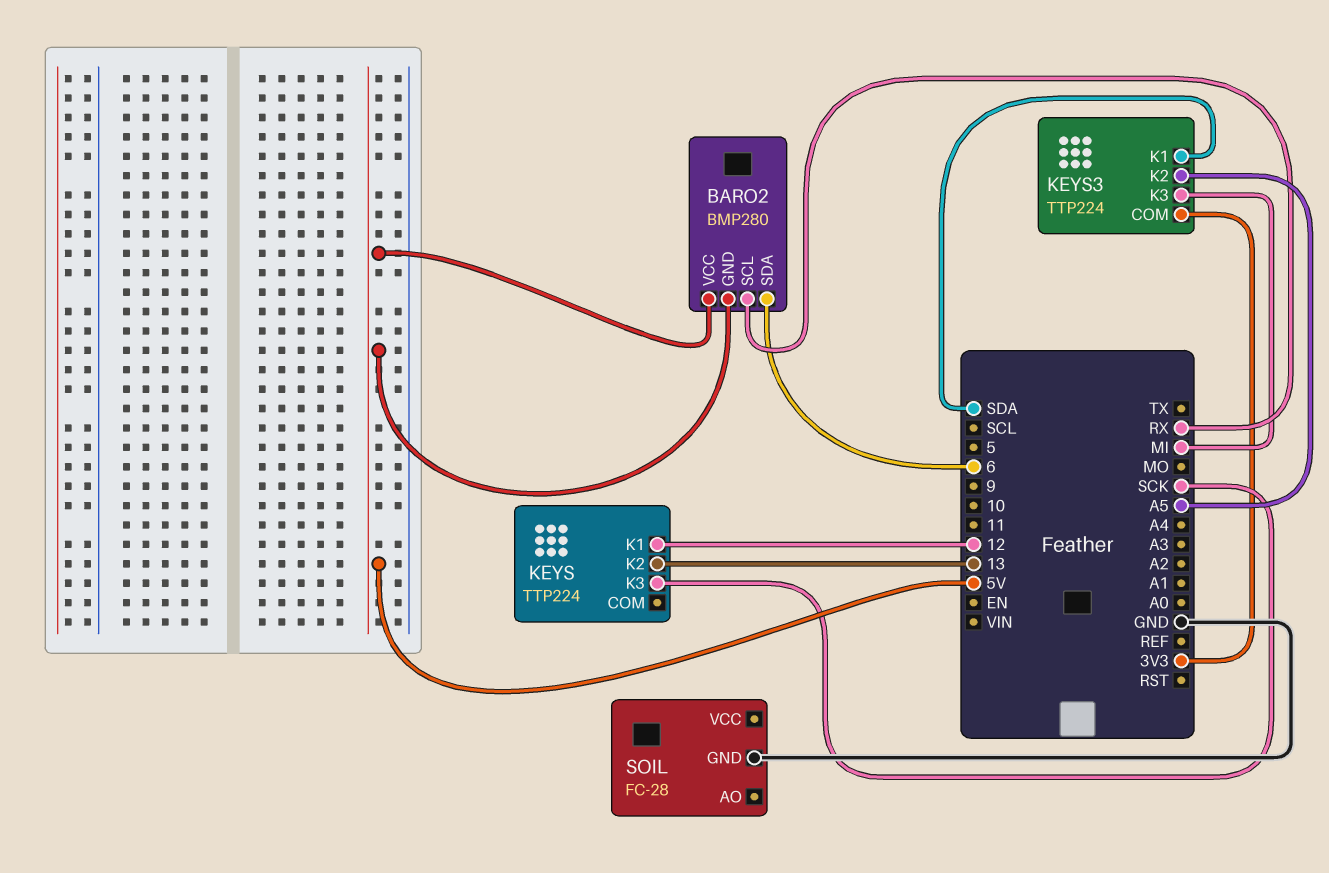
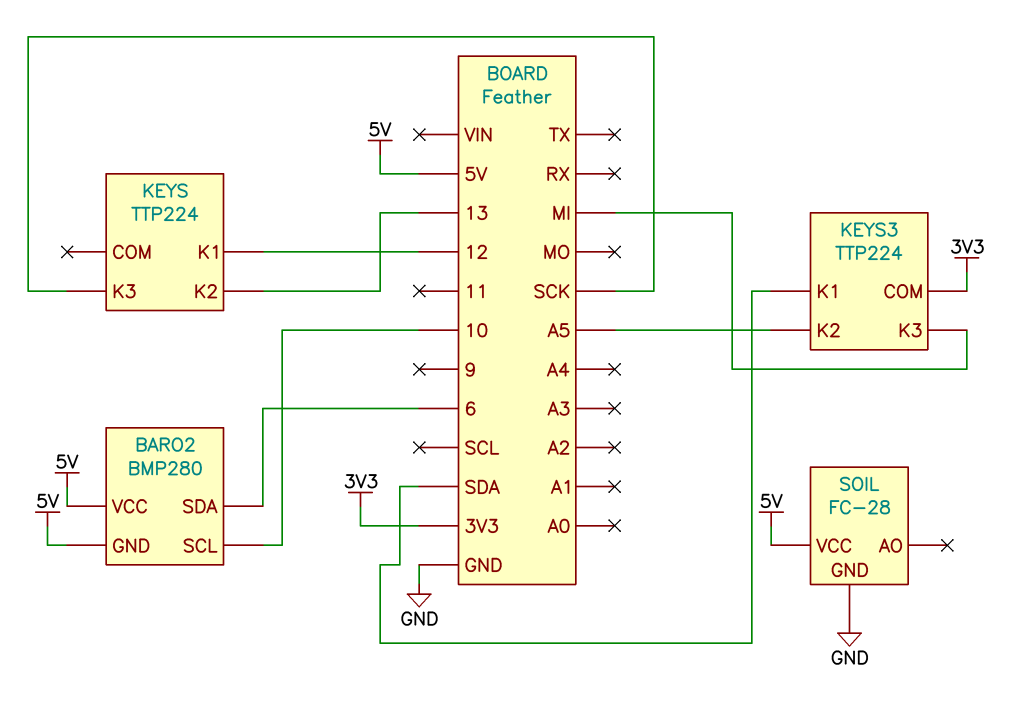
BARO2 pin SCL: RX -> 10
SOIL pin VCC: none -> 5V

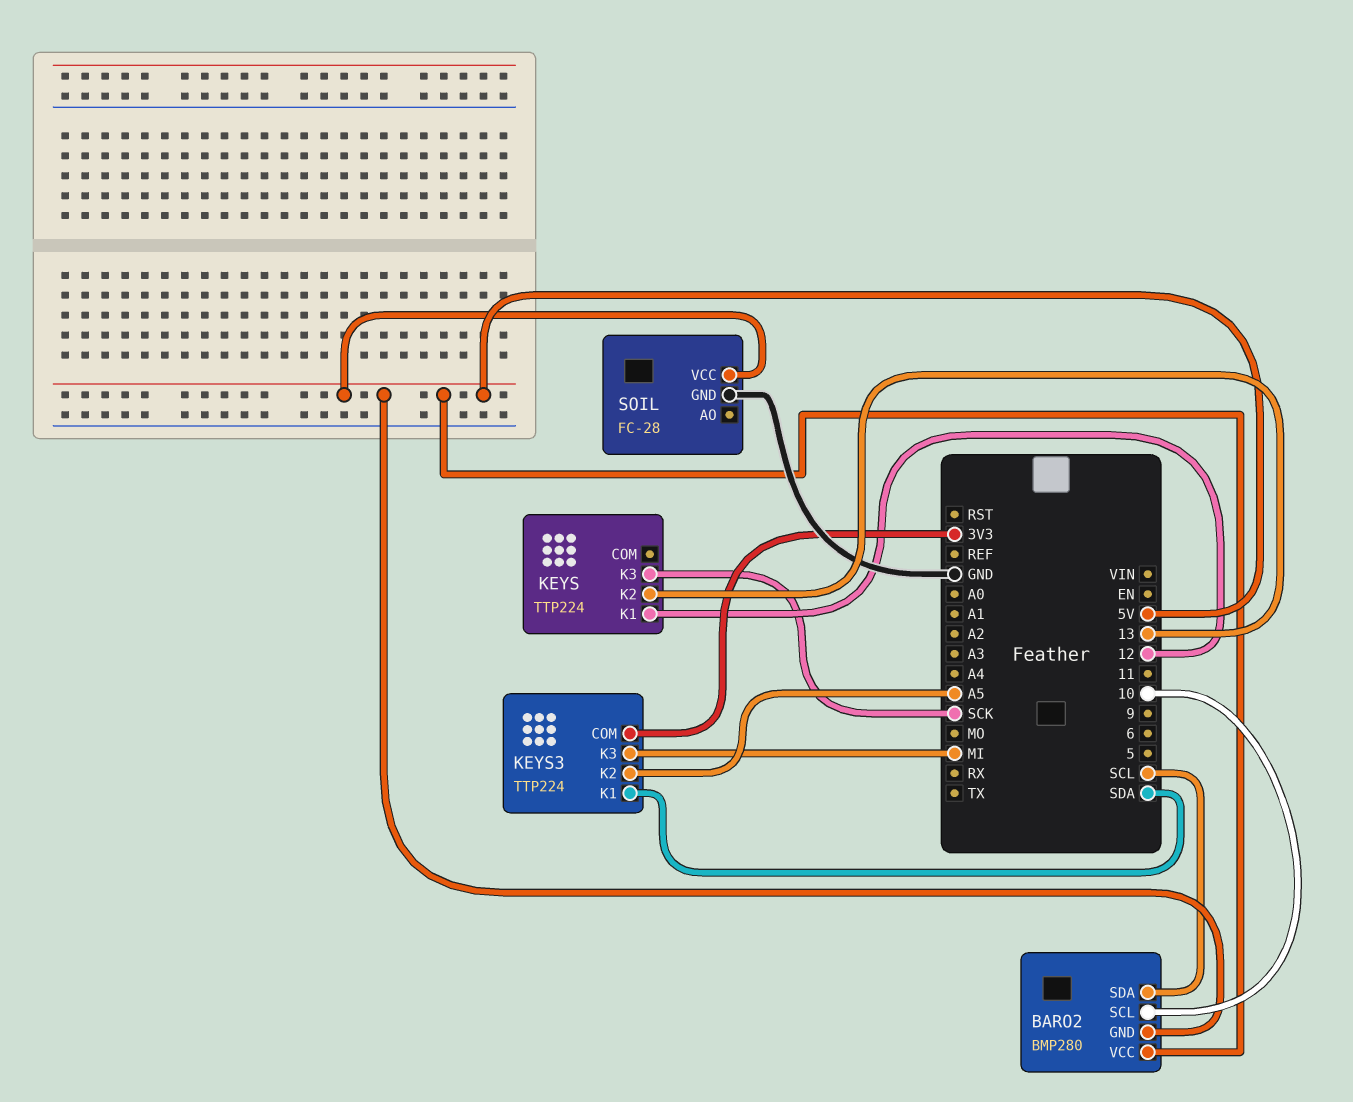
BARO2 pin SDA: 6 -> SCL

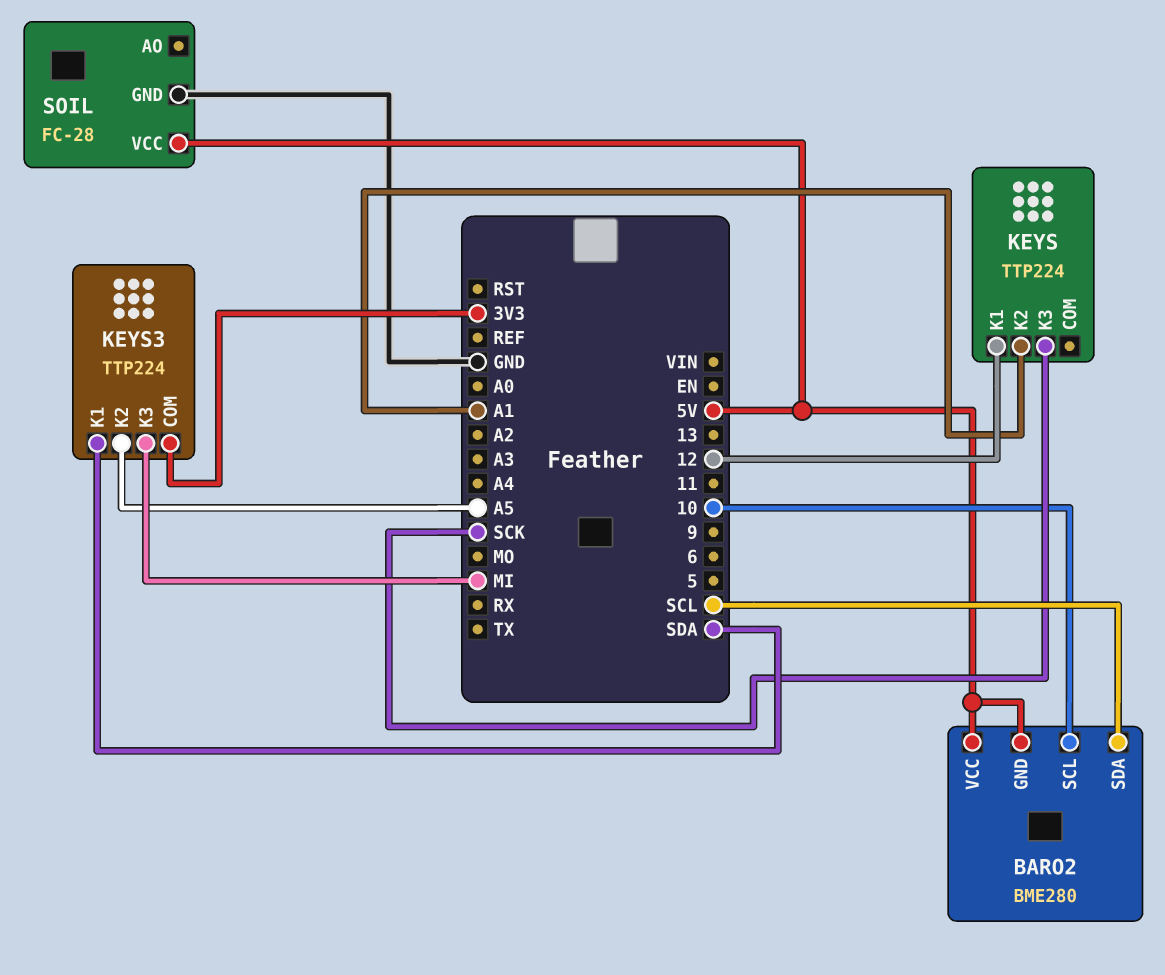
BARO2: BMP280 -> BME280
KEYS pin K2: 13 -> A1

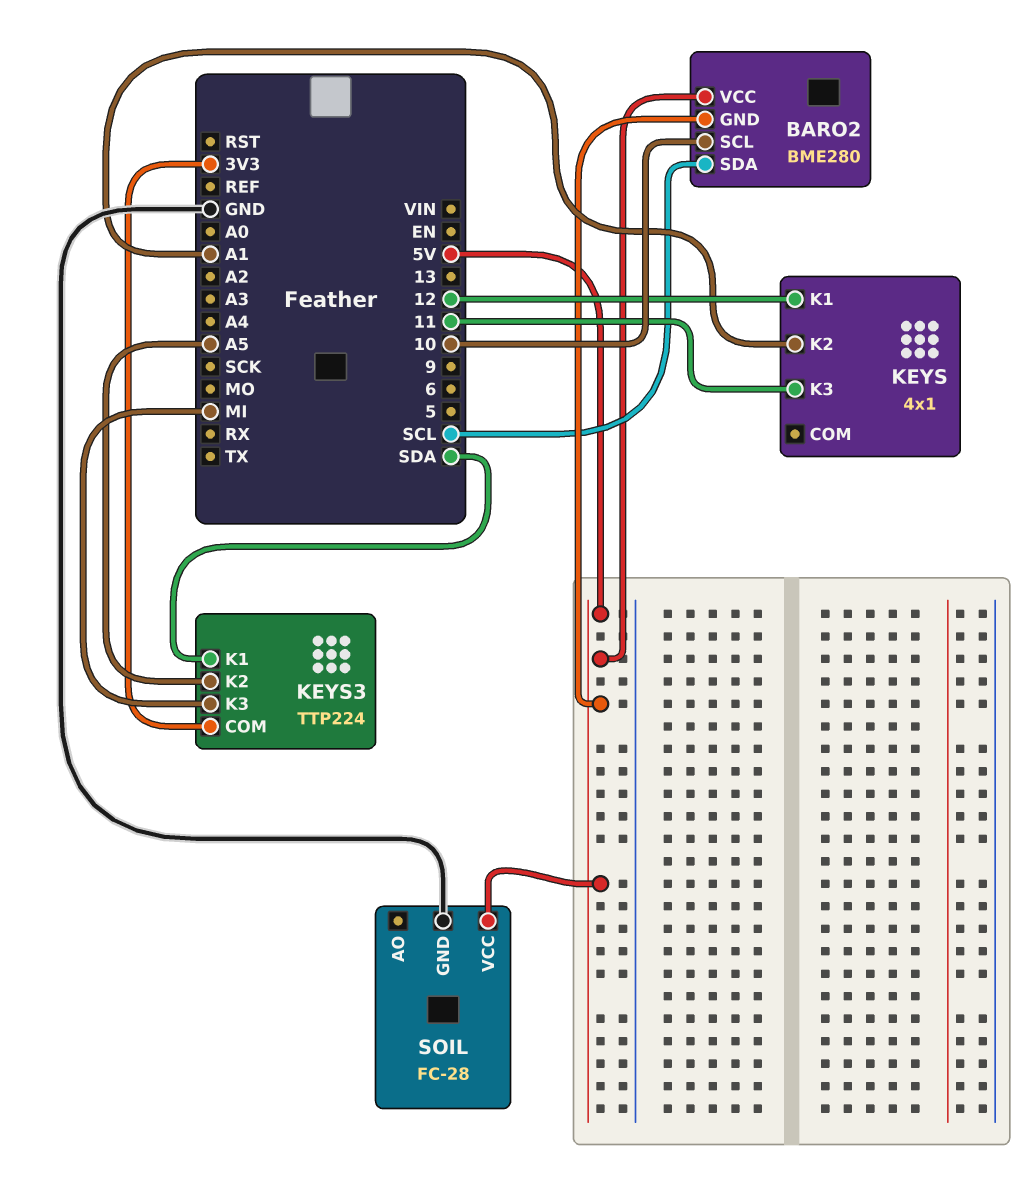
KEYS: TTP224 -> 4x1
KEYS pin K3: SCK -> 11

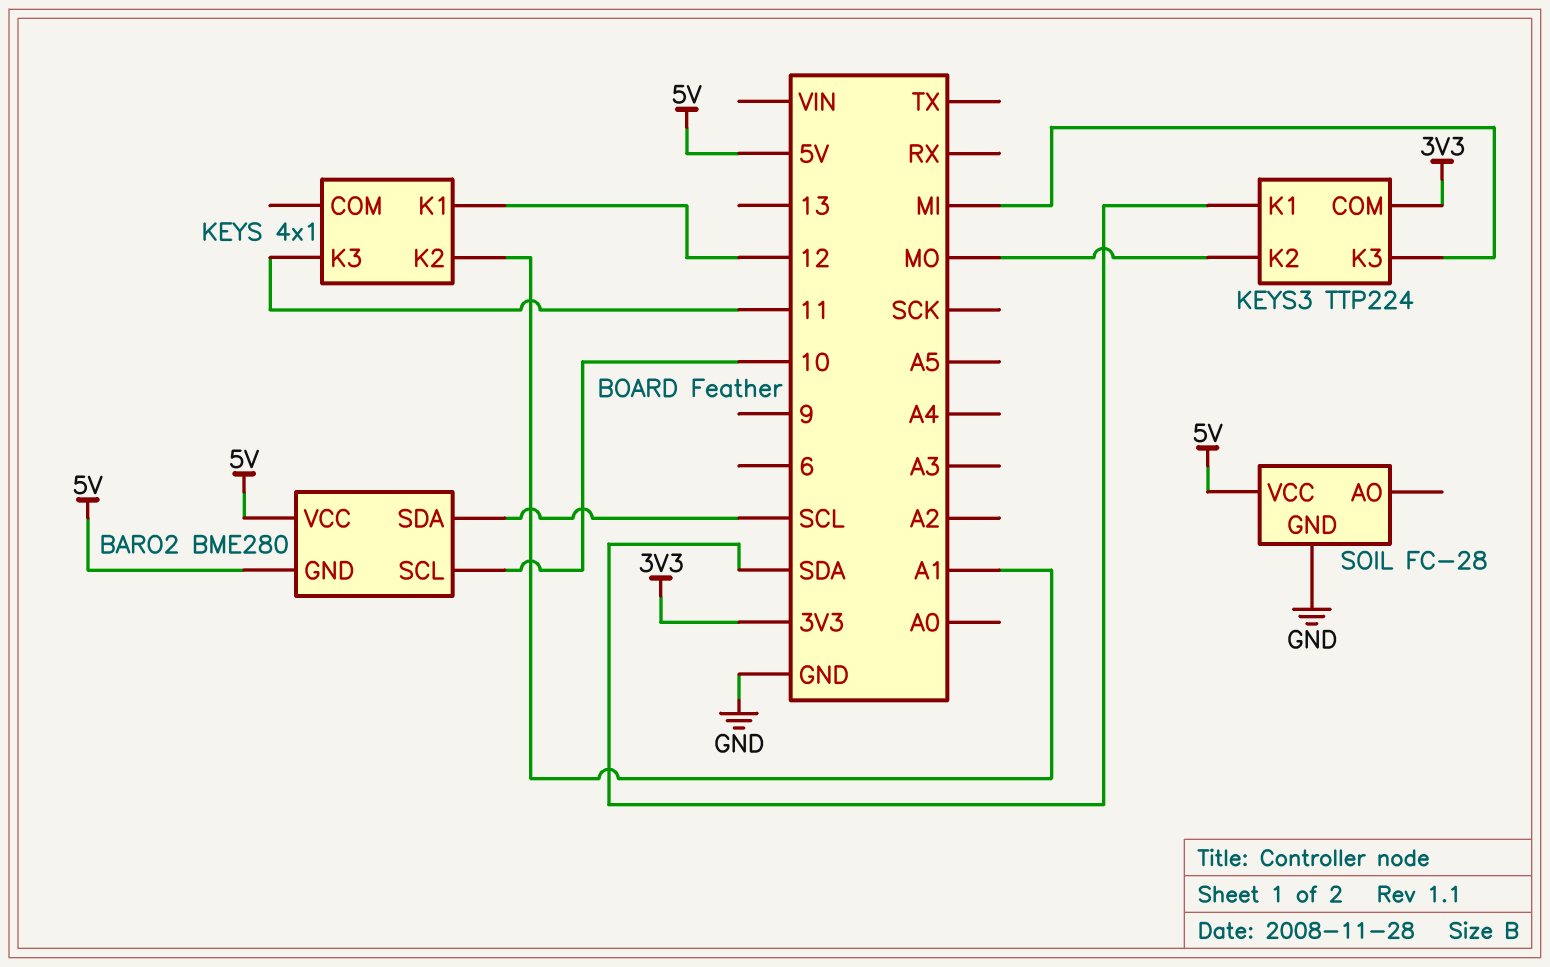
KEYS3 pin K2: A5 -> MO

